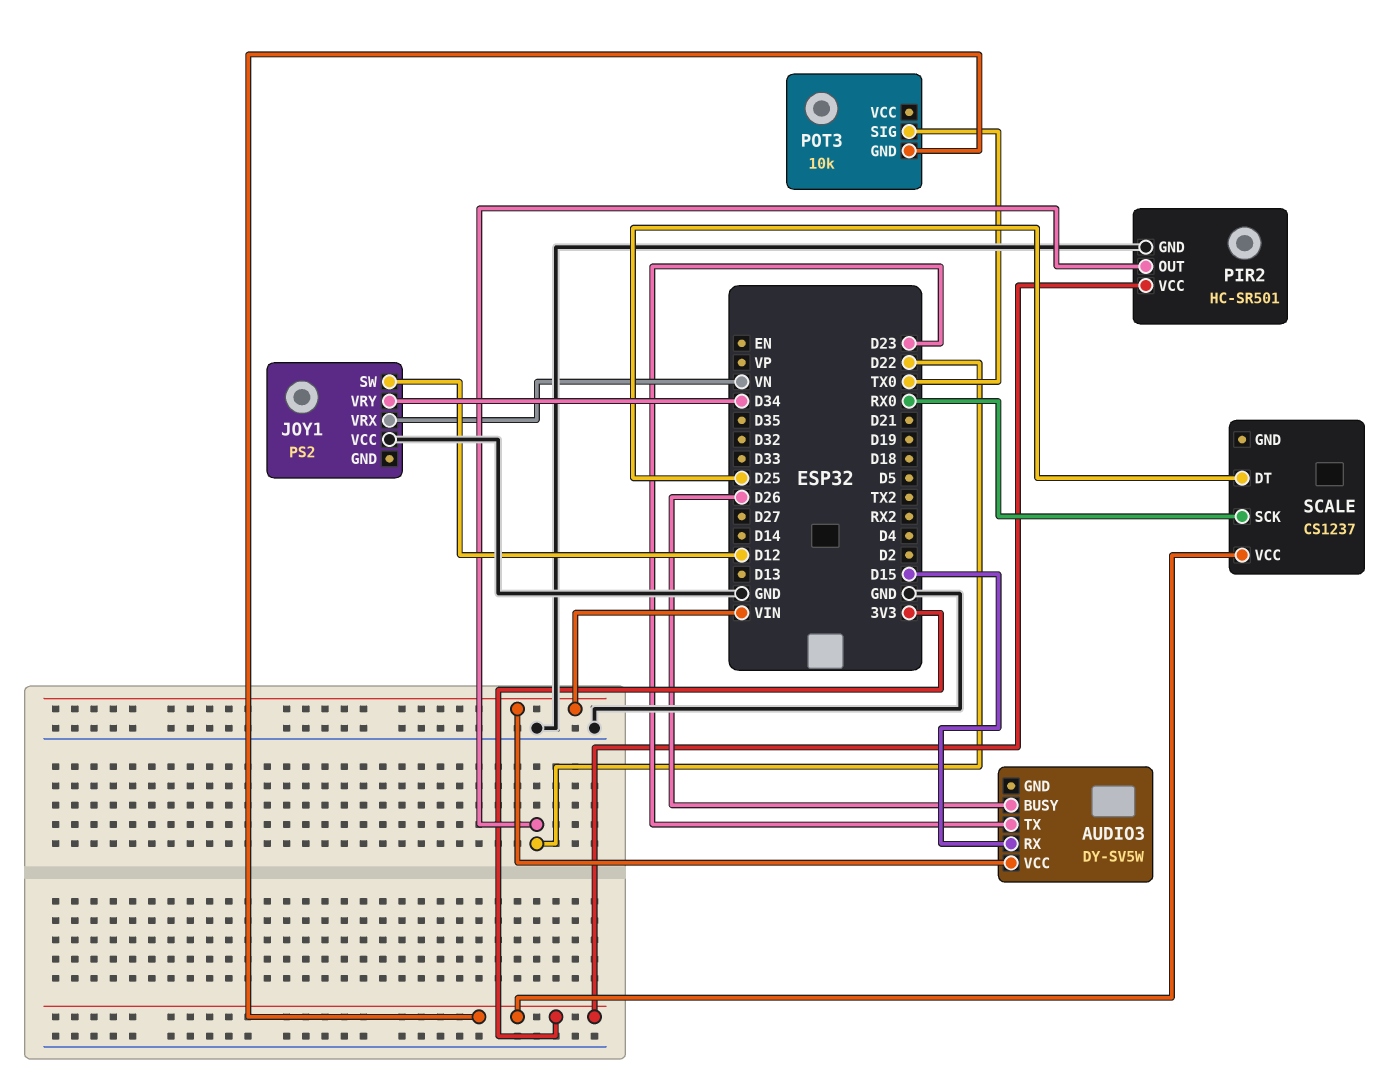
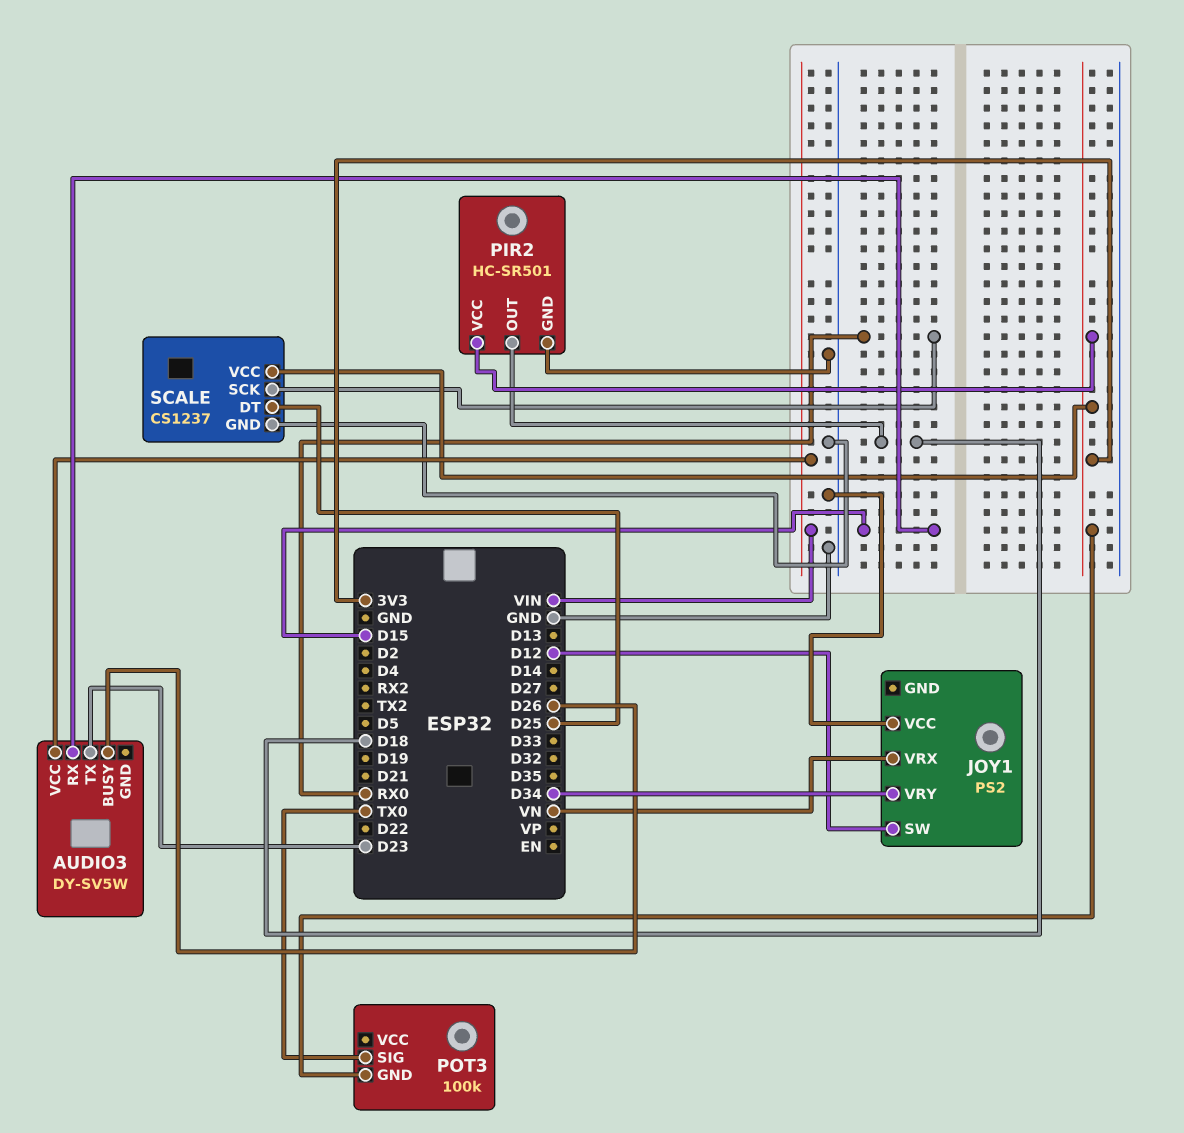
PIR2 pin OUT: D22 -> D18
POT3: 10k -> 100k
SCALE pin GND: none -> GND

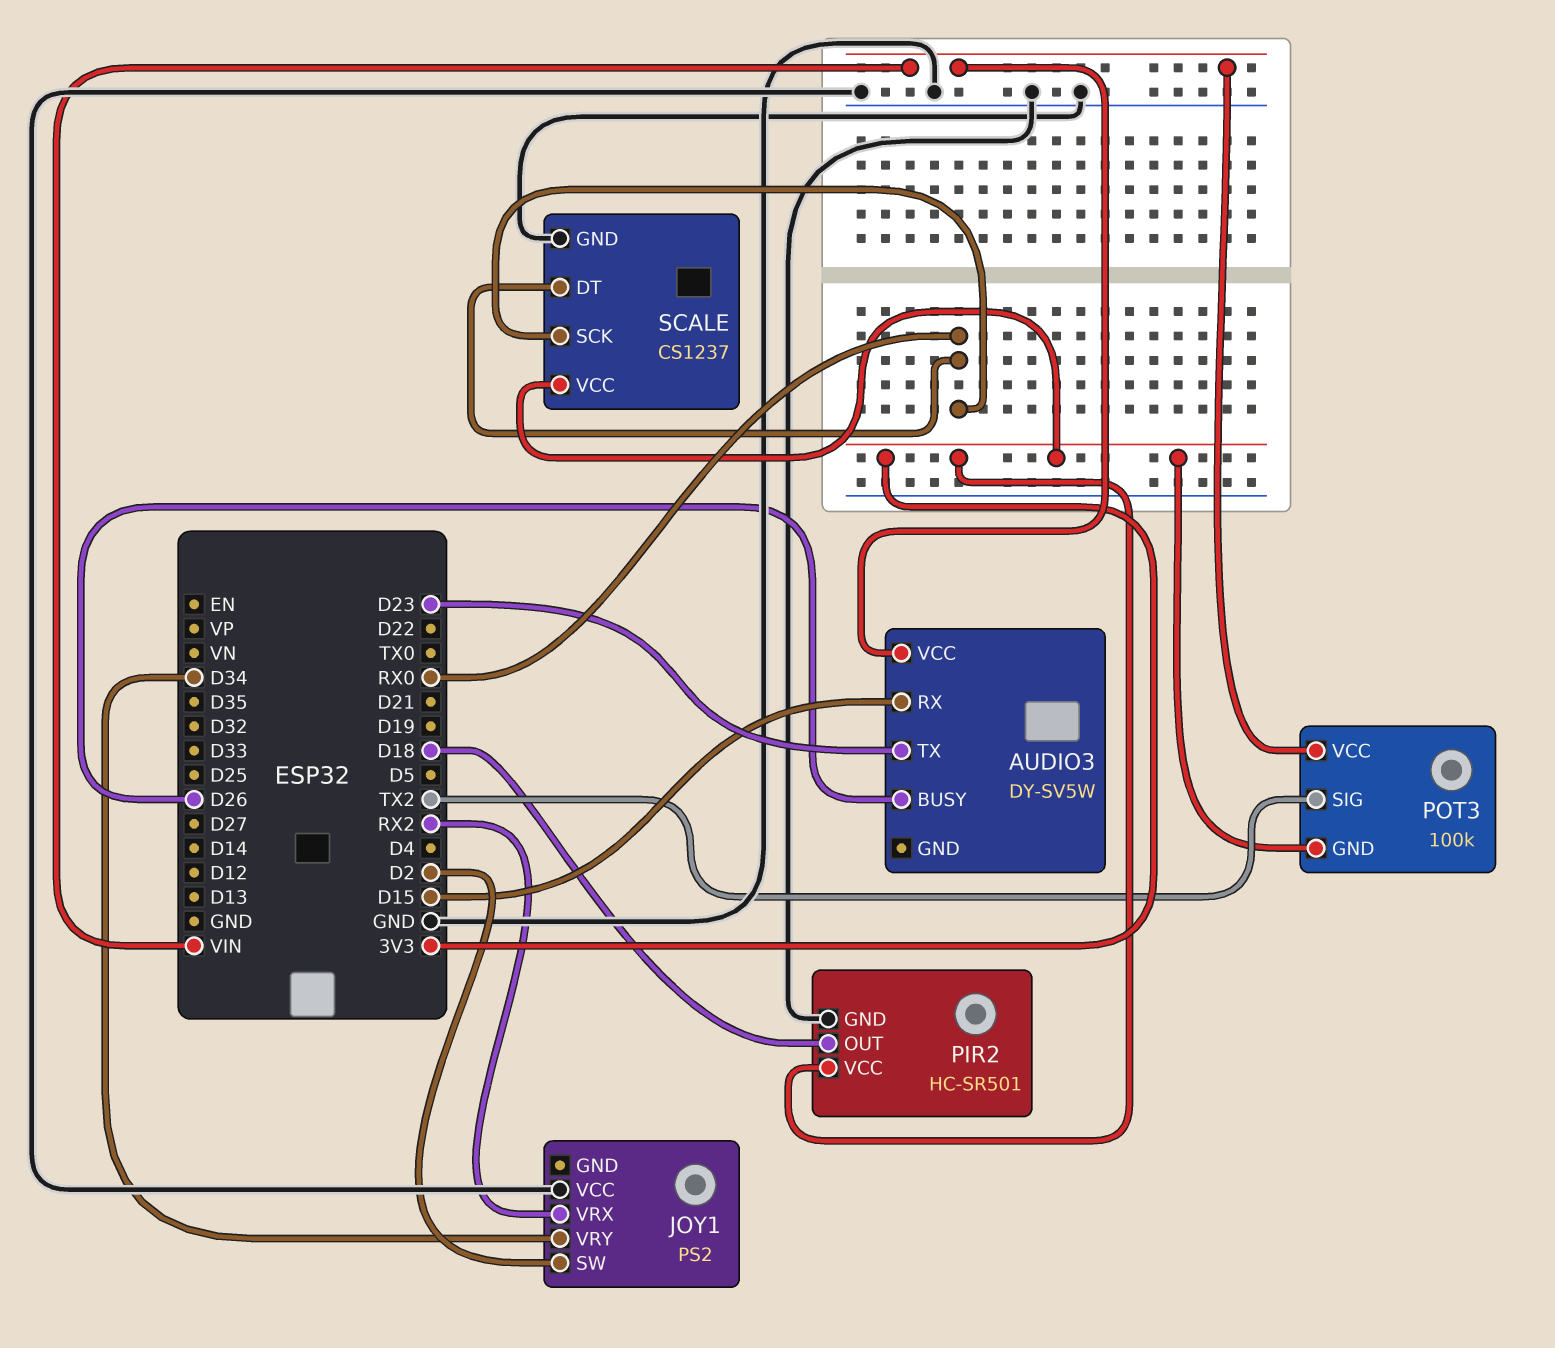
JOY1 pin SW: D12 -> D2
JOY1 pin VRX: VN -> RX2
POT3 pin SIG: TX0 -> TX2
POT3 pin VCC: none -> VIN
SCALE pin DT: D25 -> RX0

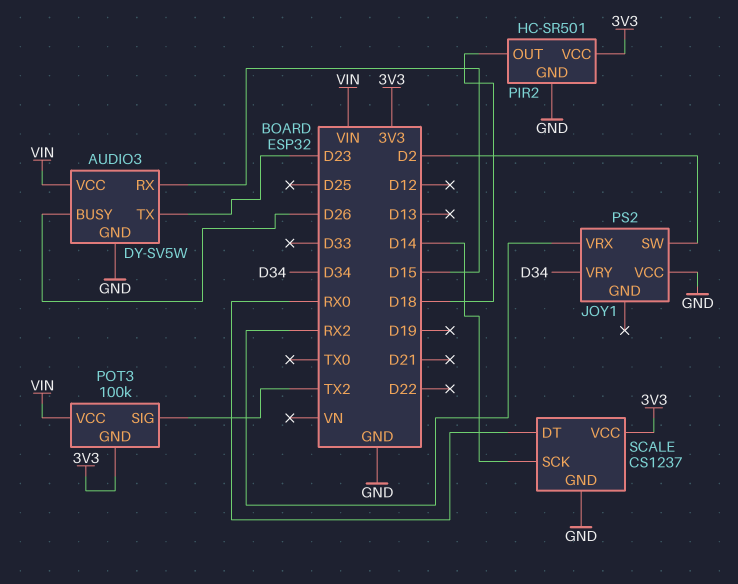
AUDIO3 pin GND: none -> GND
SCALE pin SCK: RX0 -> D14

